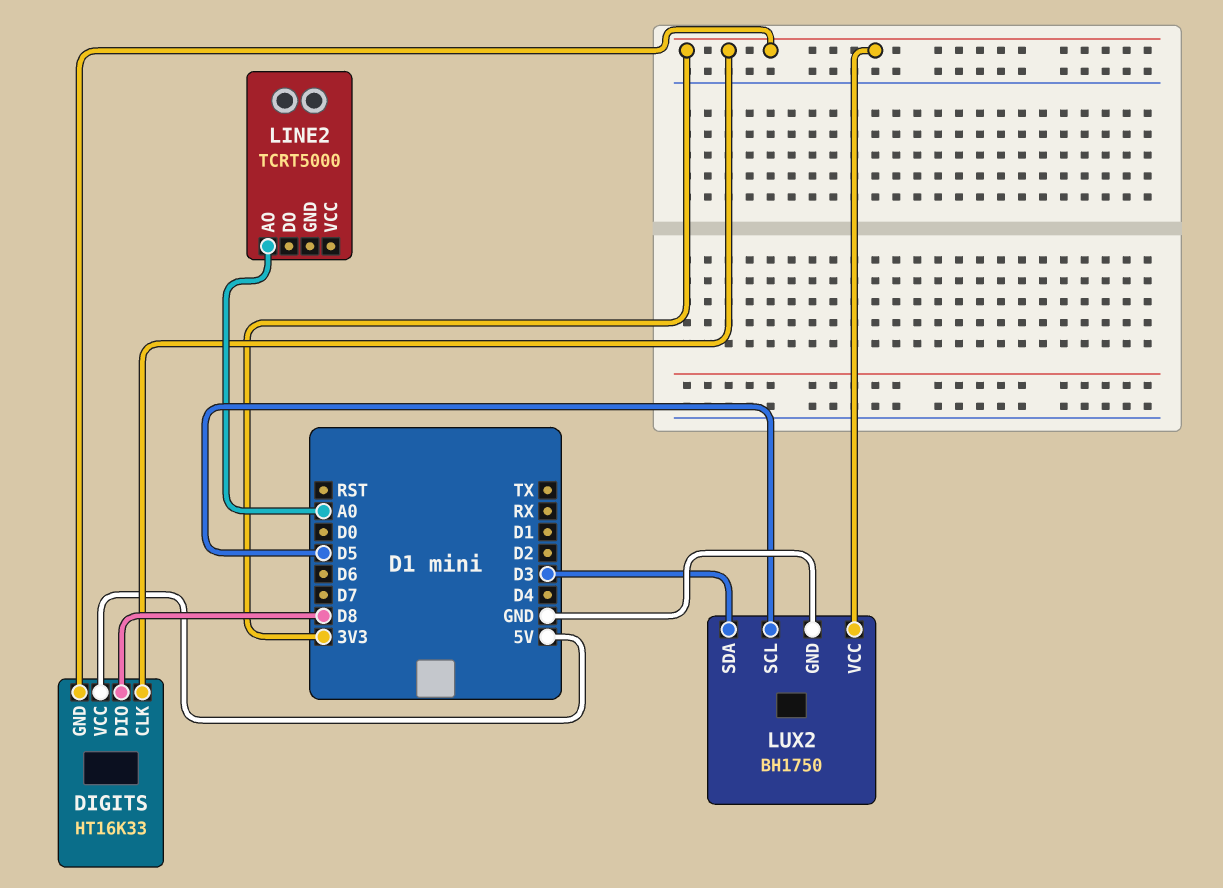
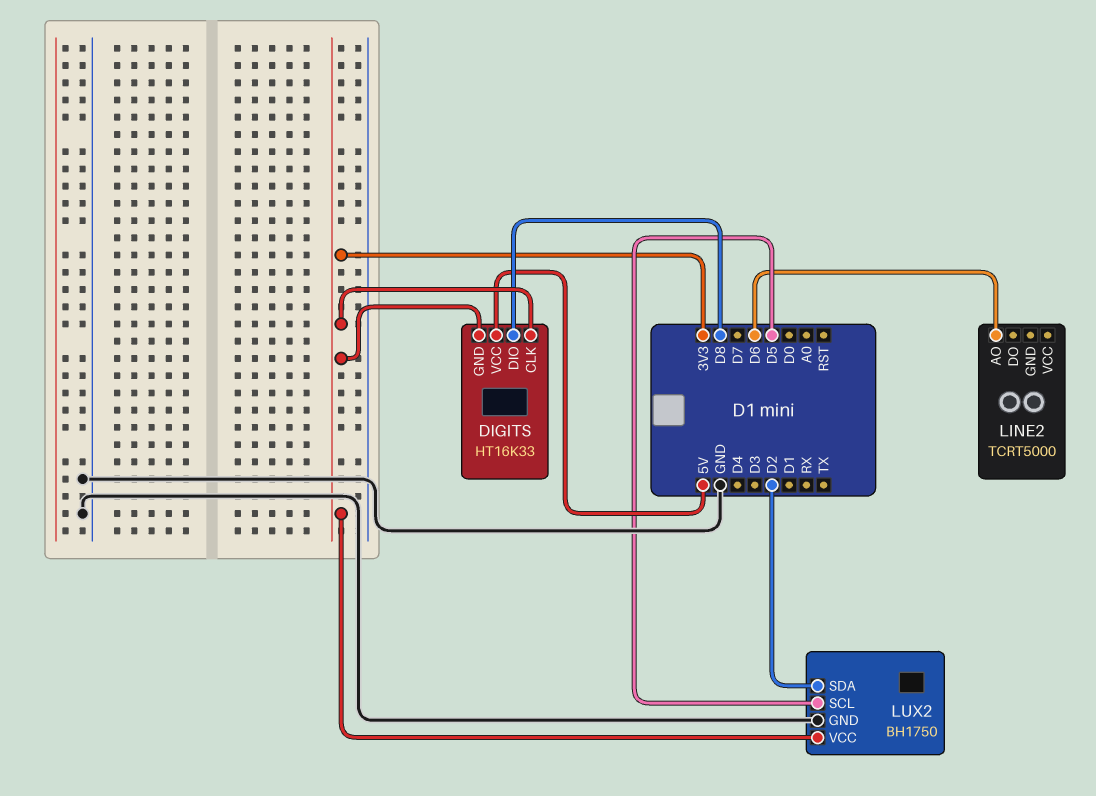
LINE2 pin AO: A0 -> D6
LUX2 pin SDA: D3 -> D2

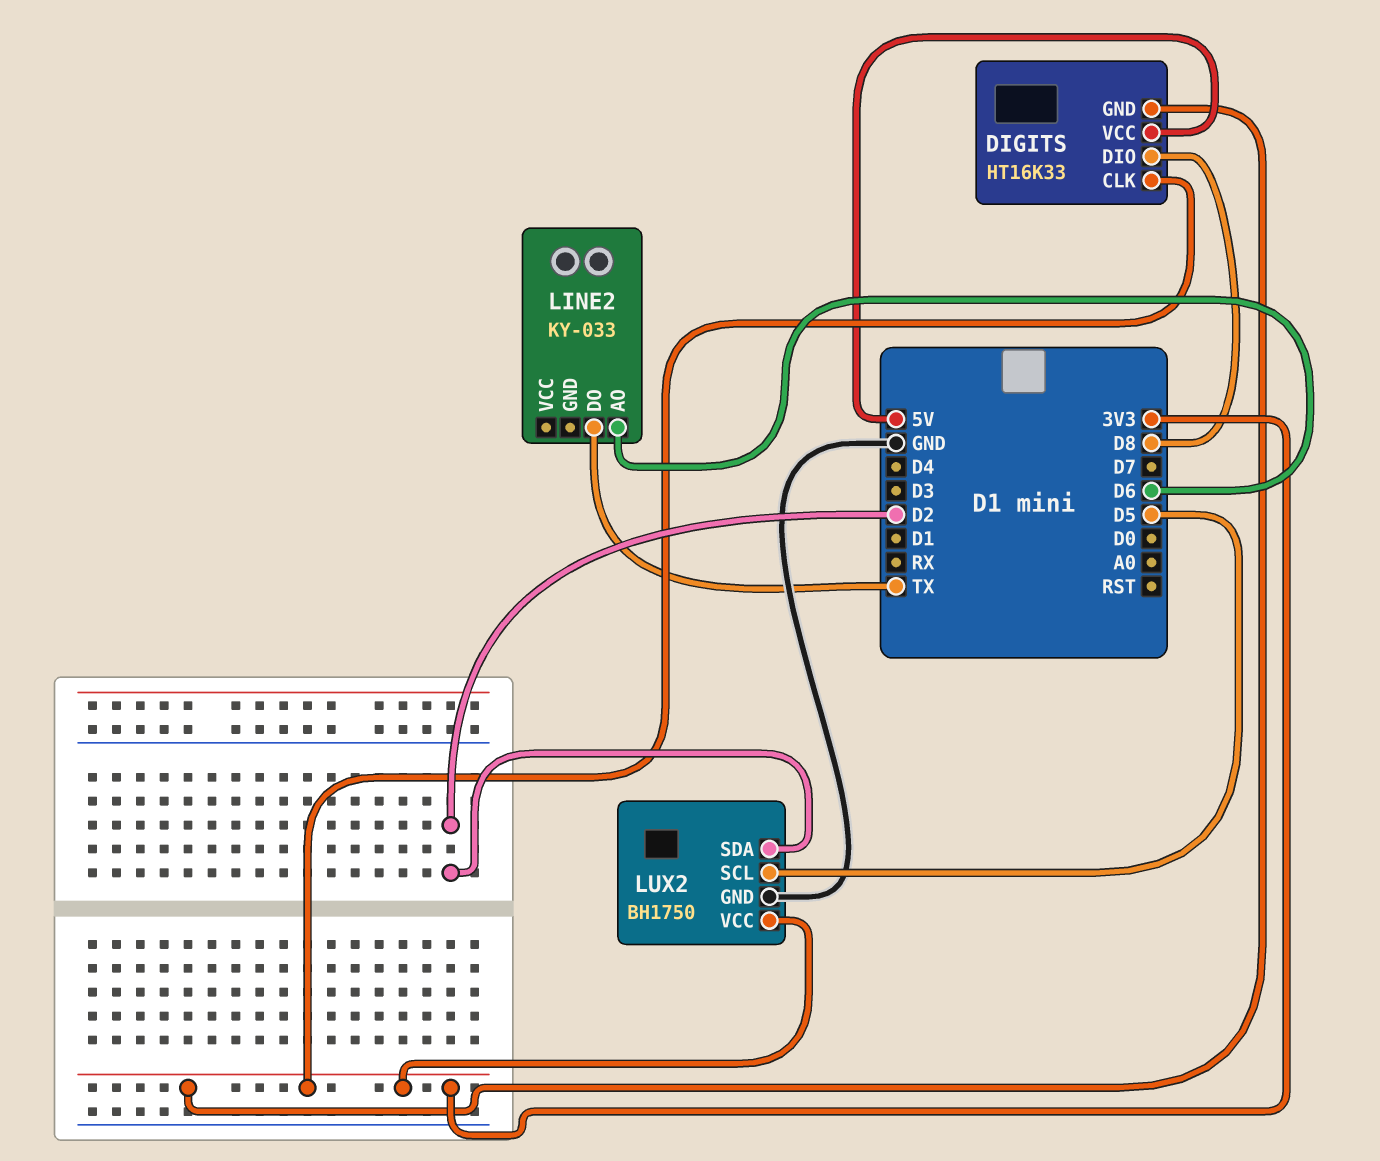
LINE2: TCRT5000 -> KY-033
LINE2 pin DO: none -> TX

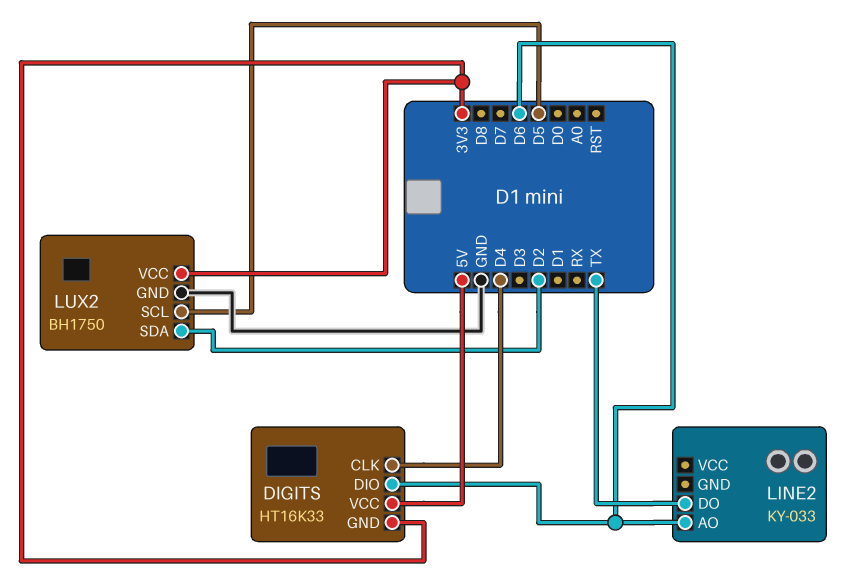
DIGITS pin CLK: 3V3 -> D4
DIGITS pin DIO: D8 -> D6

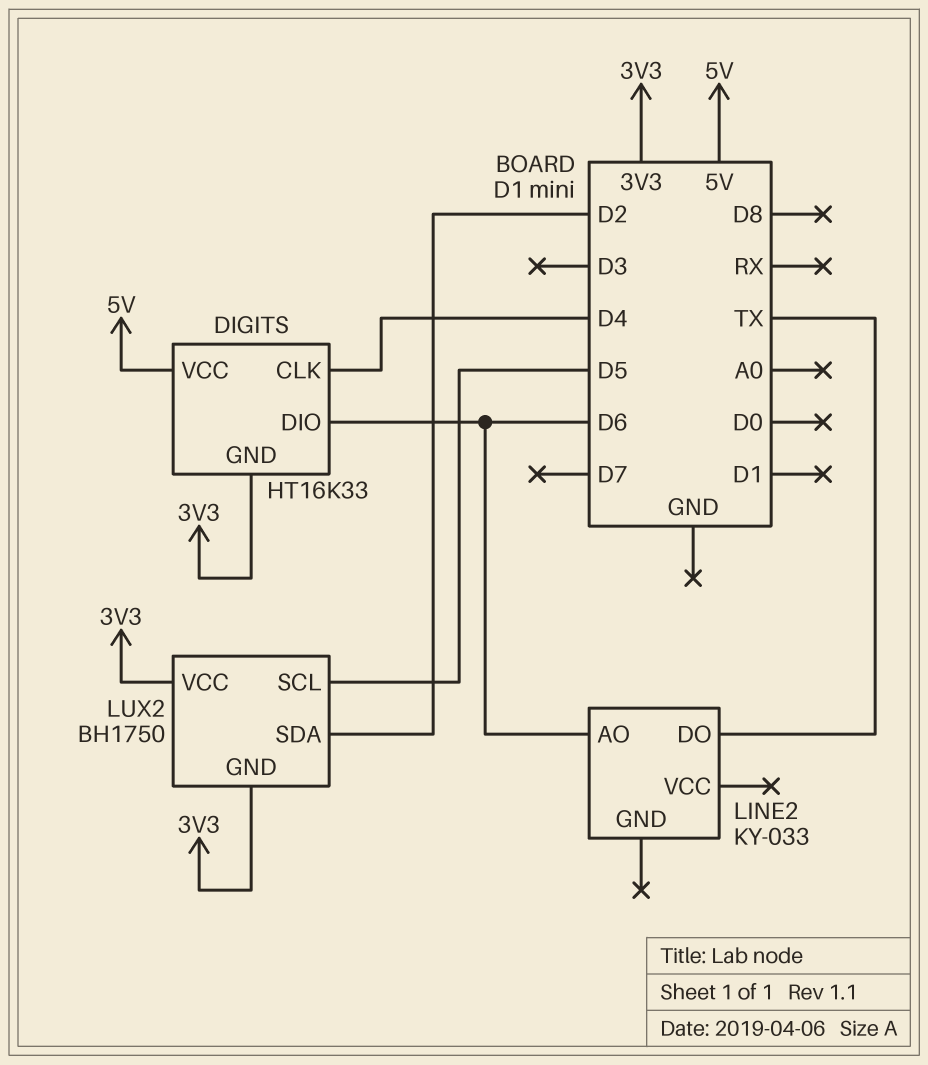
LUX2 pin GND: GND -> 3V3

